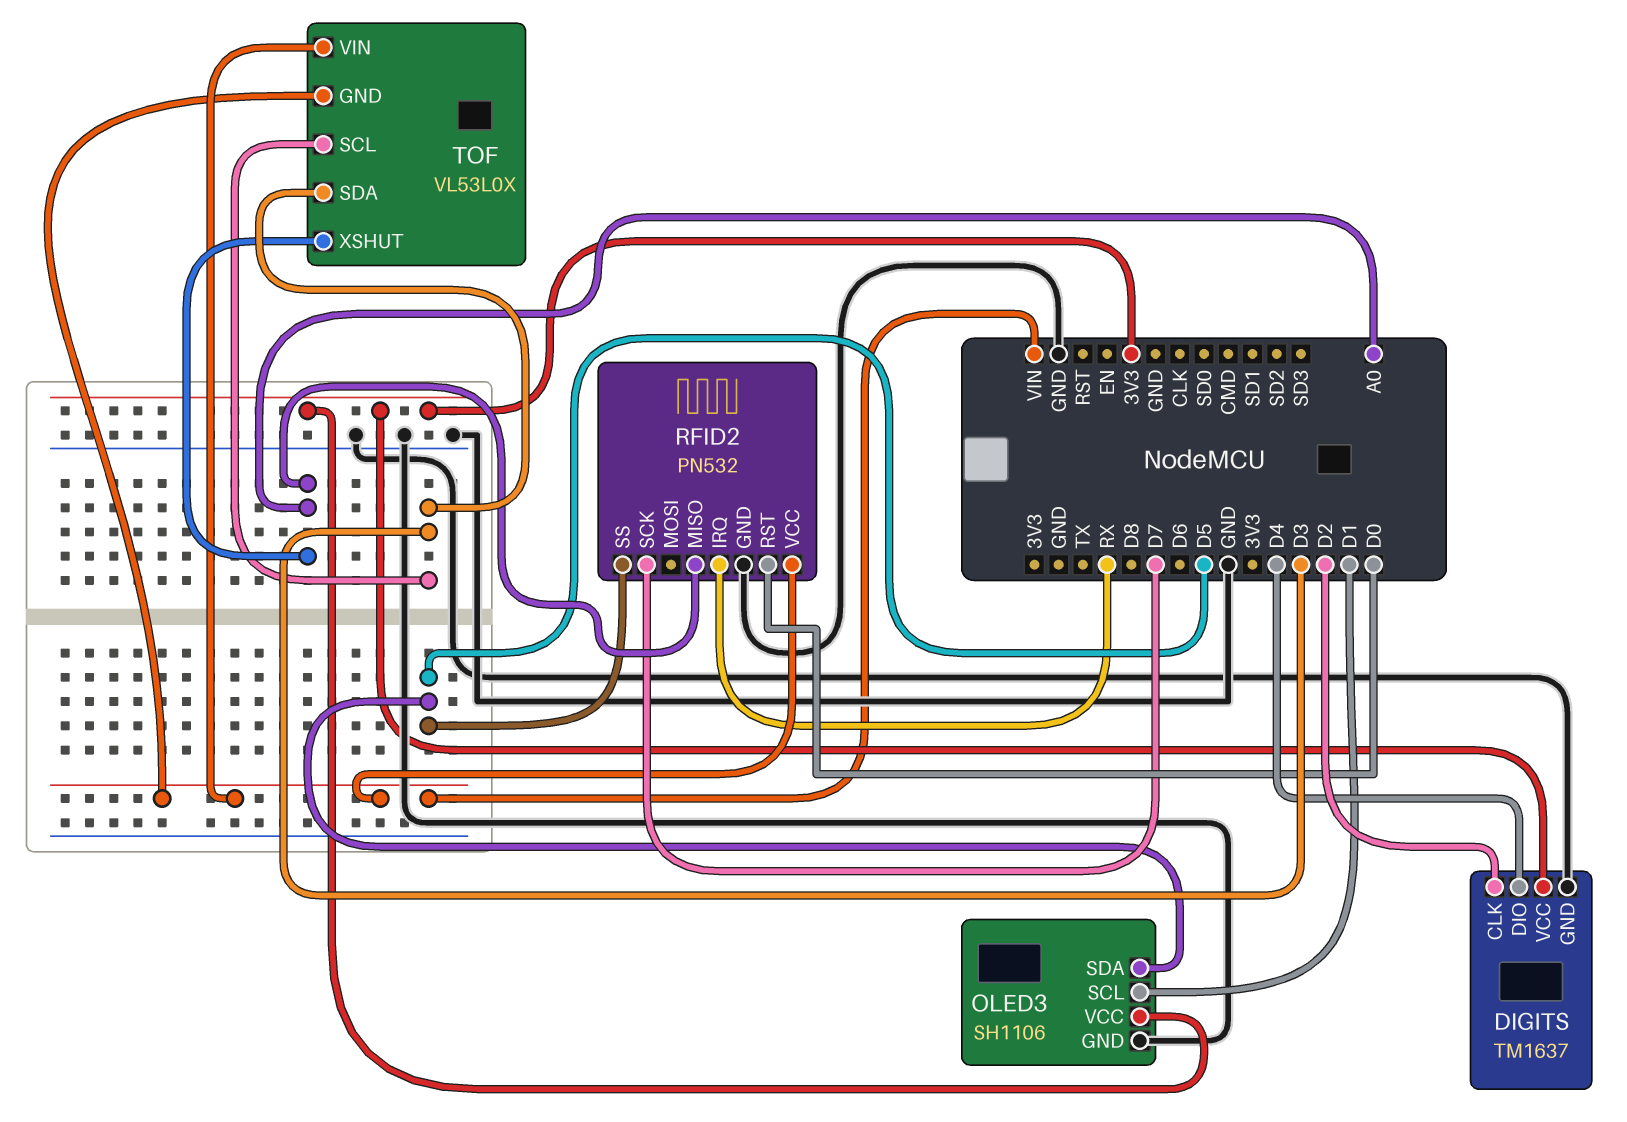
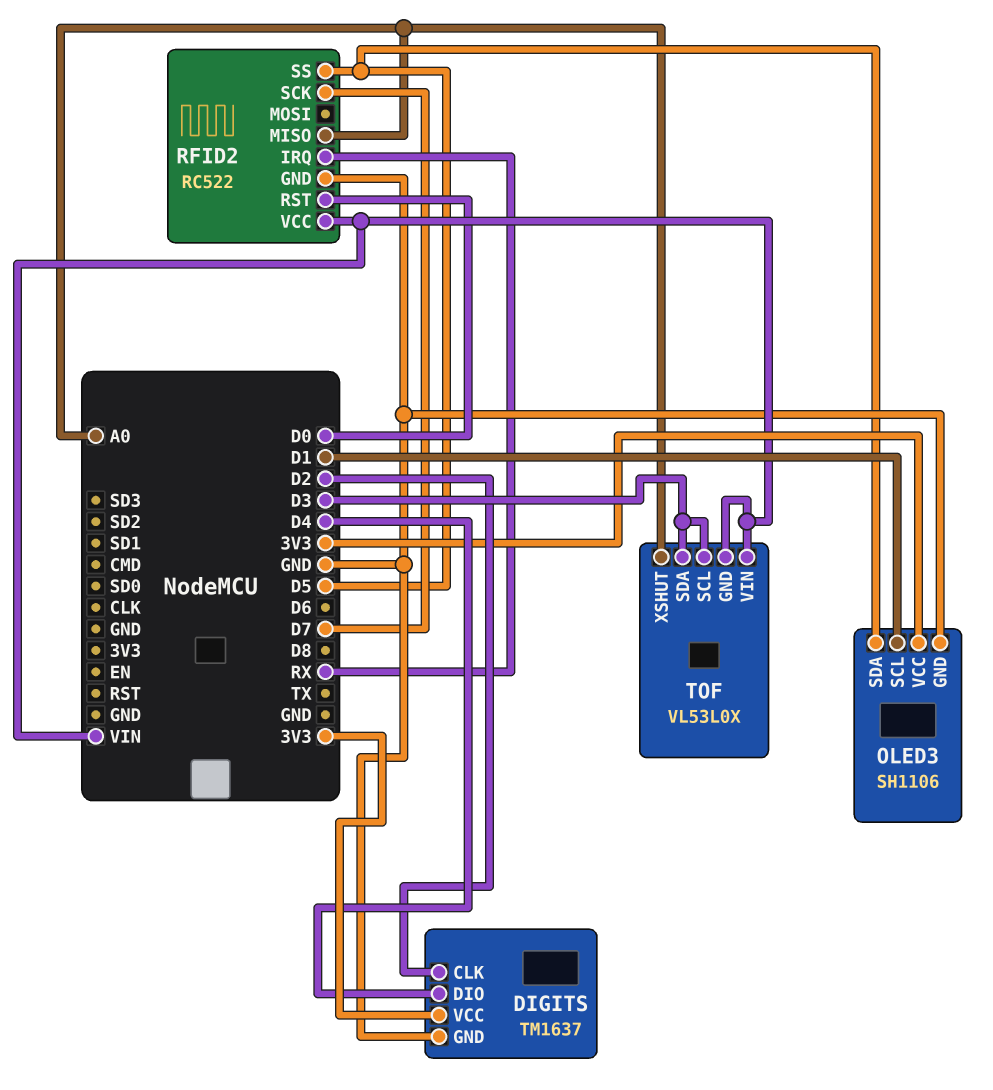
RFID2: PN532 -> RC522

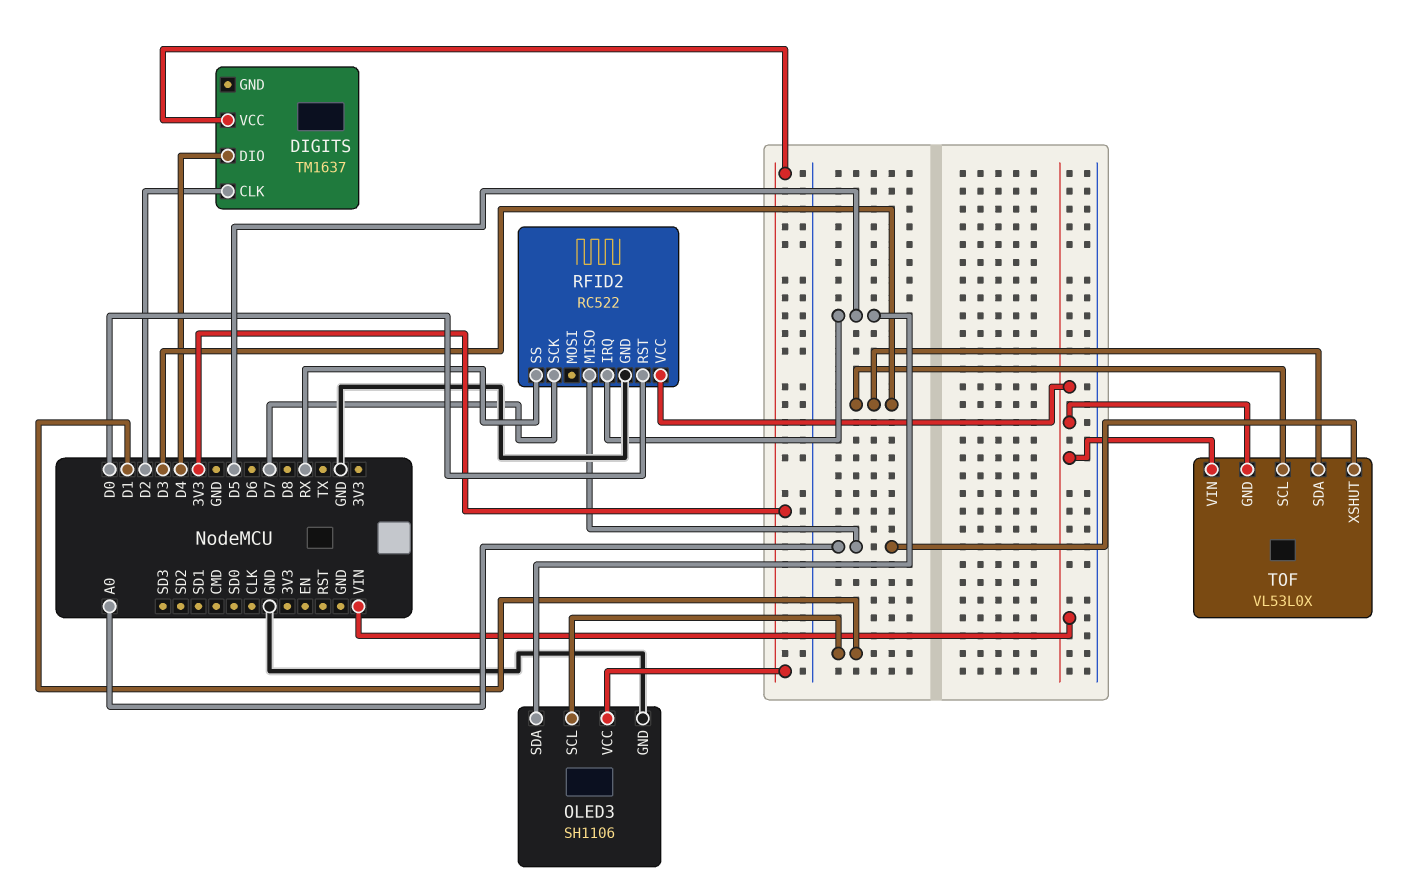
DIGITS pin GND: GND -> none
RFID2 pin IRQ: RX -> D5
RFID2 pin SS: D5 -> RX

